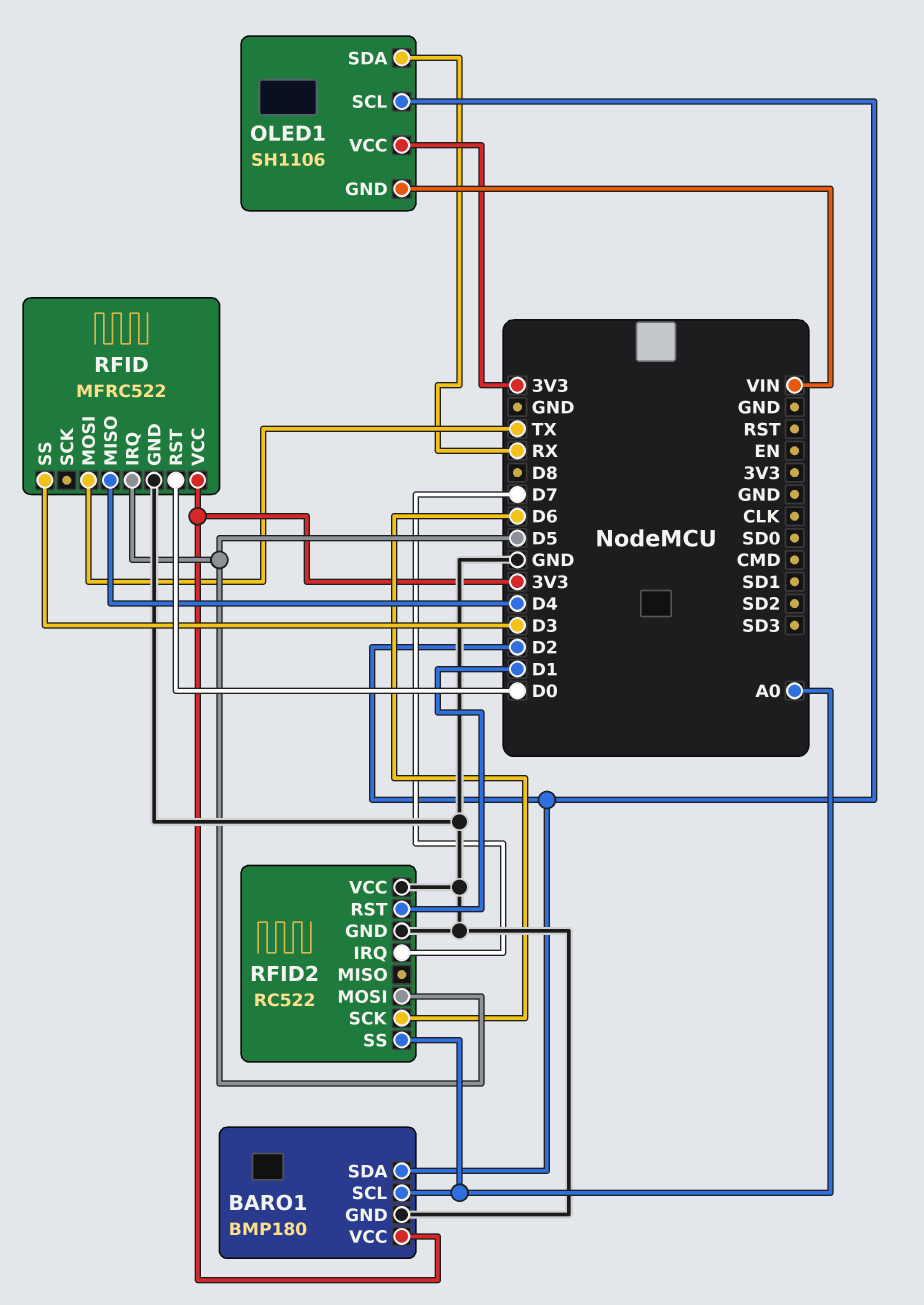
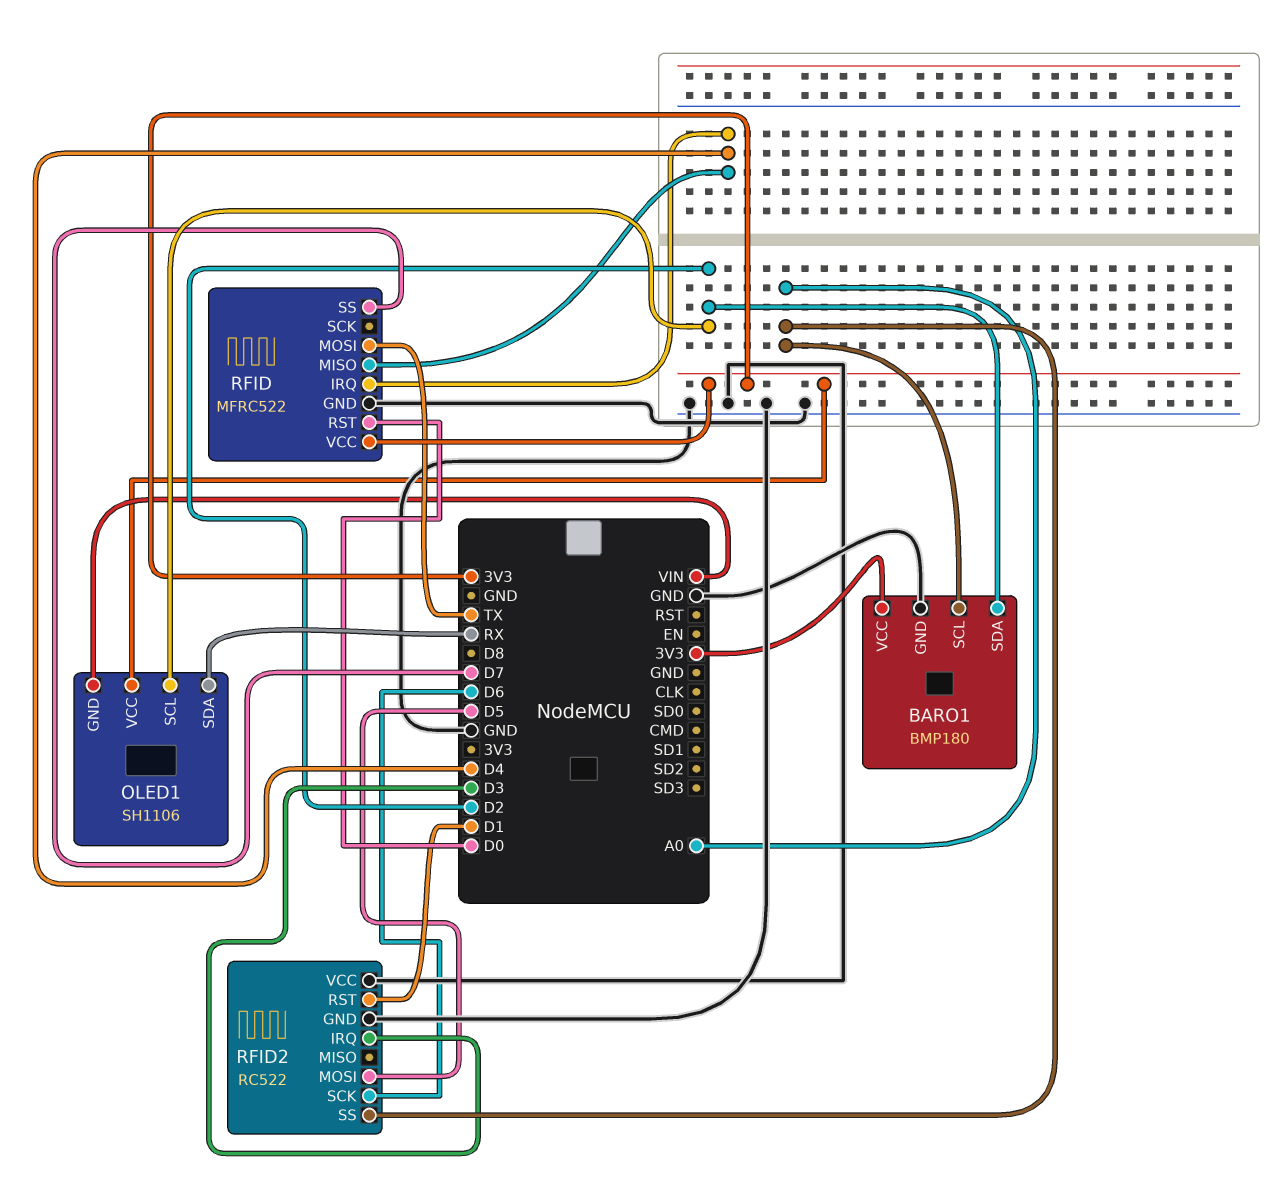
RFID pin IRQ: D5 -> D4
RFID pin SS: D3 -> D7
RFID2 pin IRQ: D7 -> D3

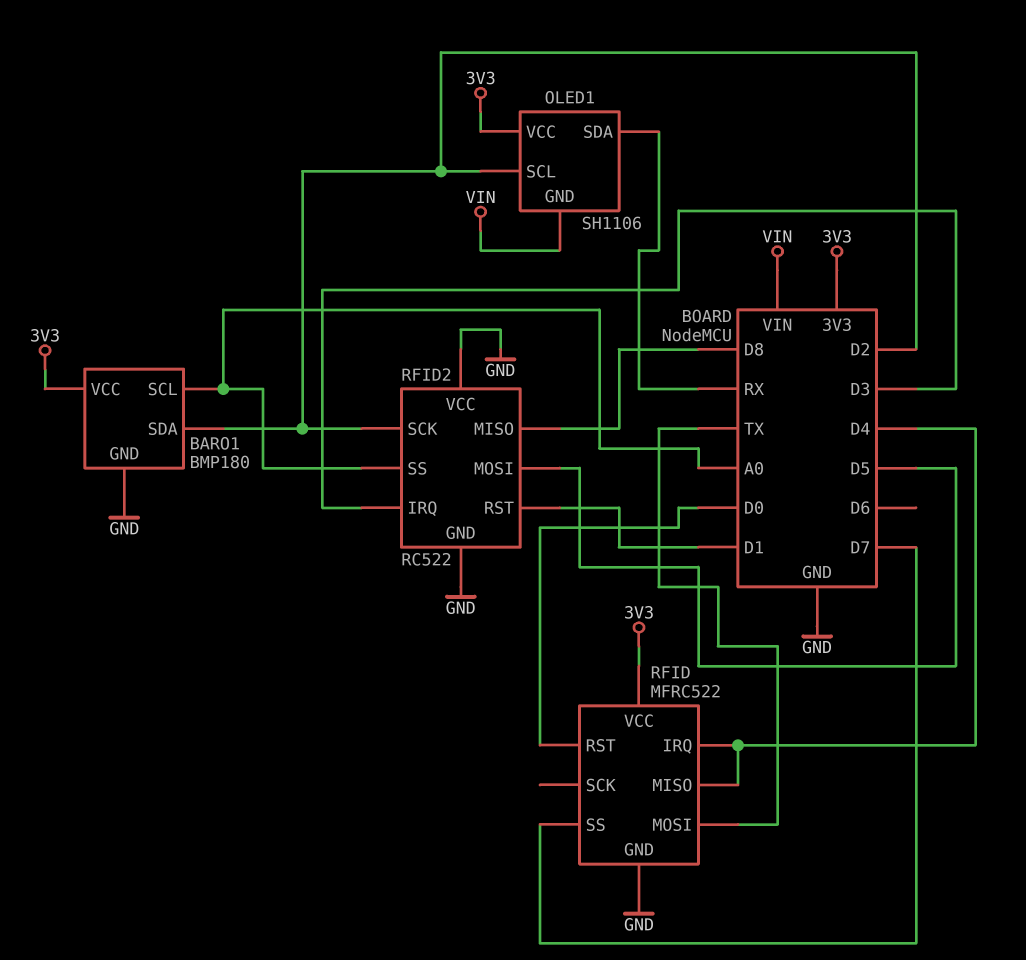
RFID2 pin MISO: none -> D8
RFID2 pin SCK: D6 -> D2

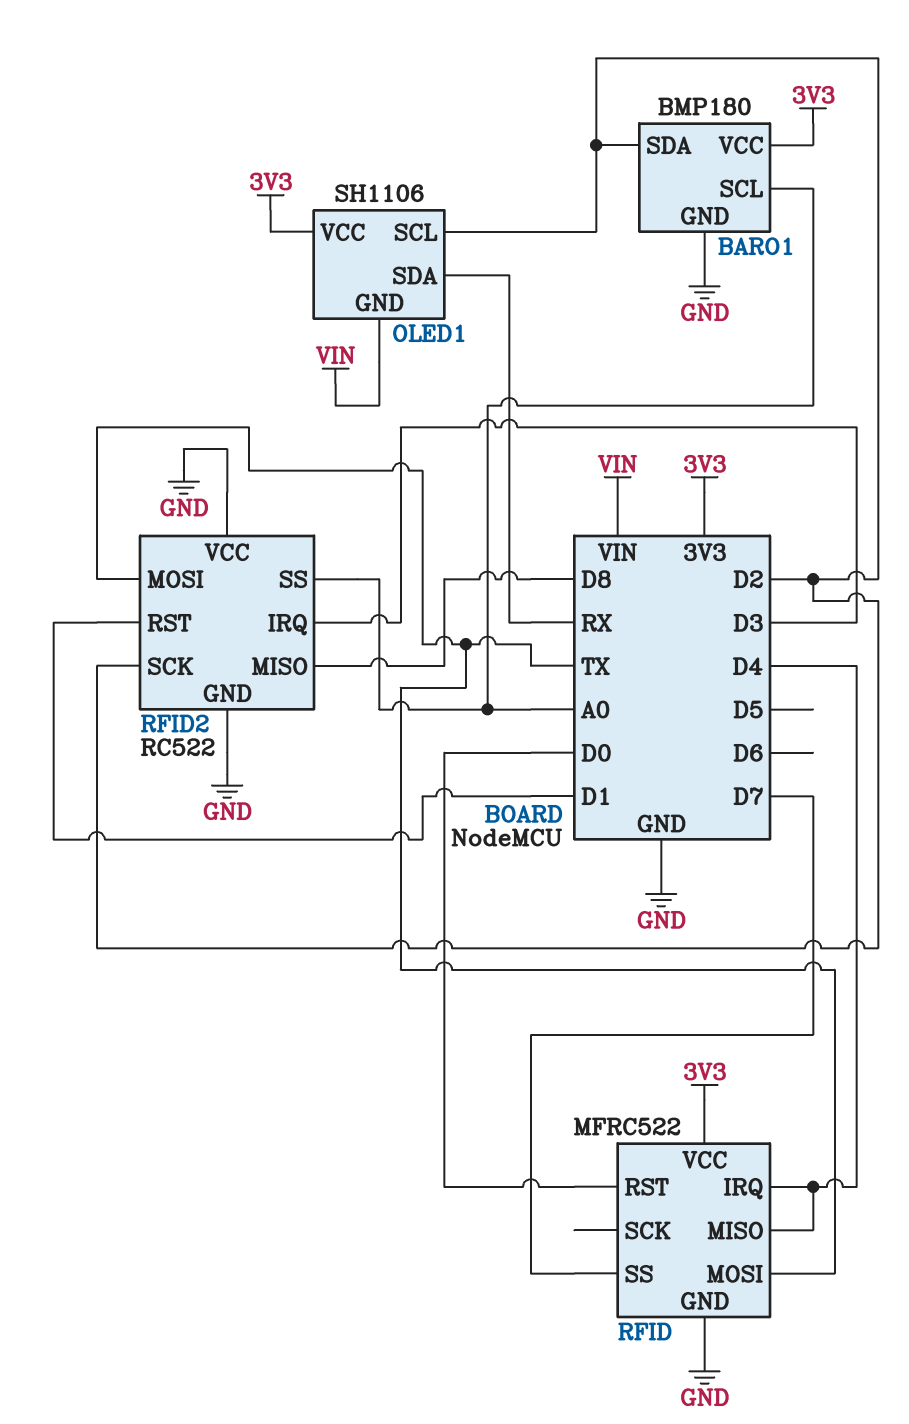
RFID2 pin MOSI: D5 -> TX

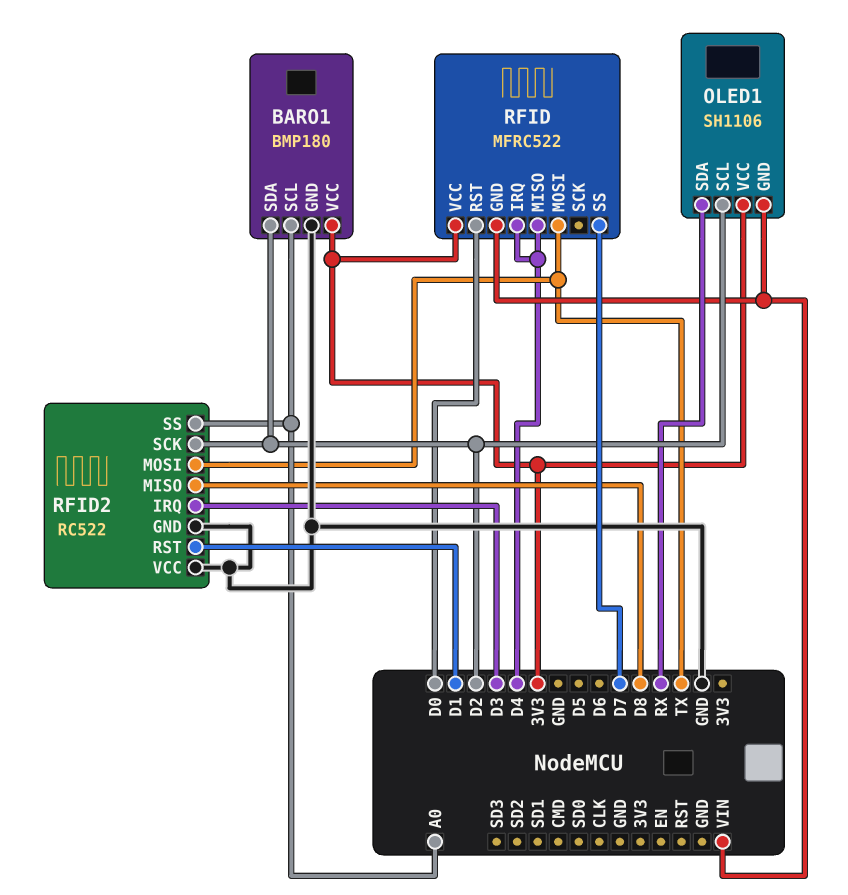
RFID pin GND: GND -> VIN

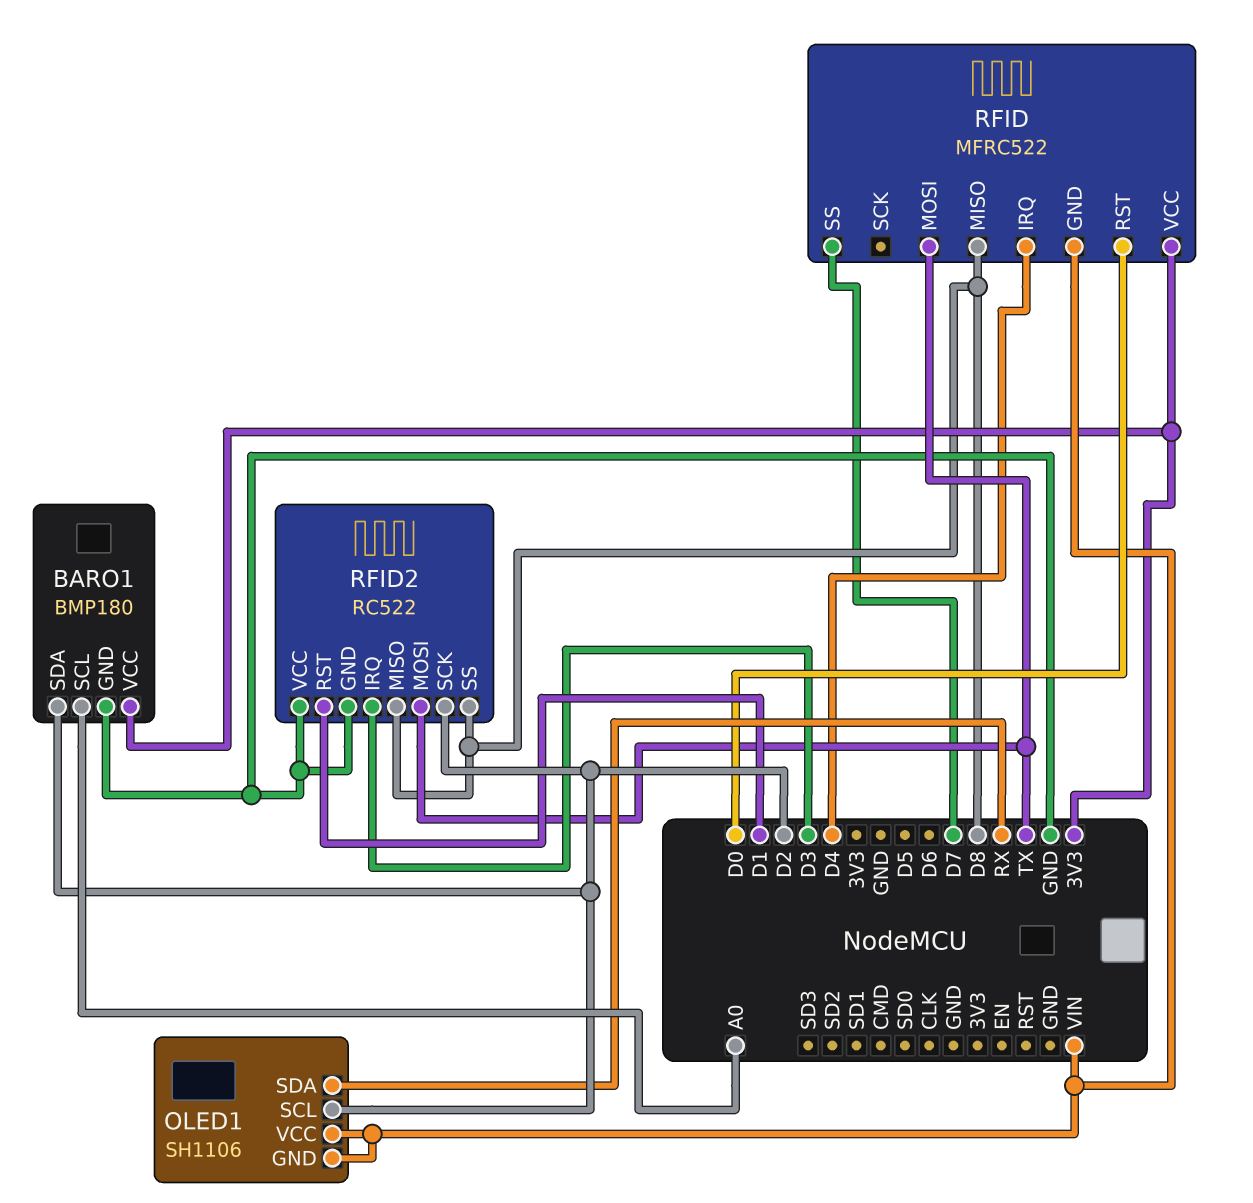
OLED1 pin VCC: 3V3 -> VIN
RFID pin MISO: D4 -> D8
RFID2 pin SS: A0 -> D8

